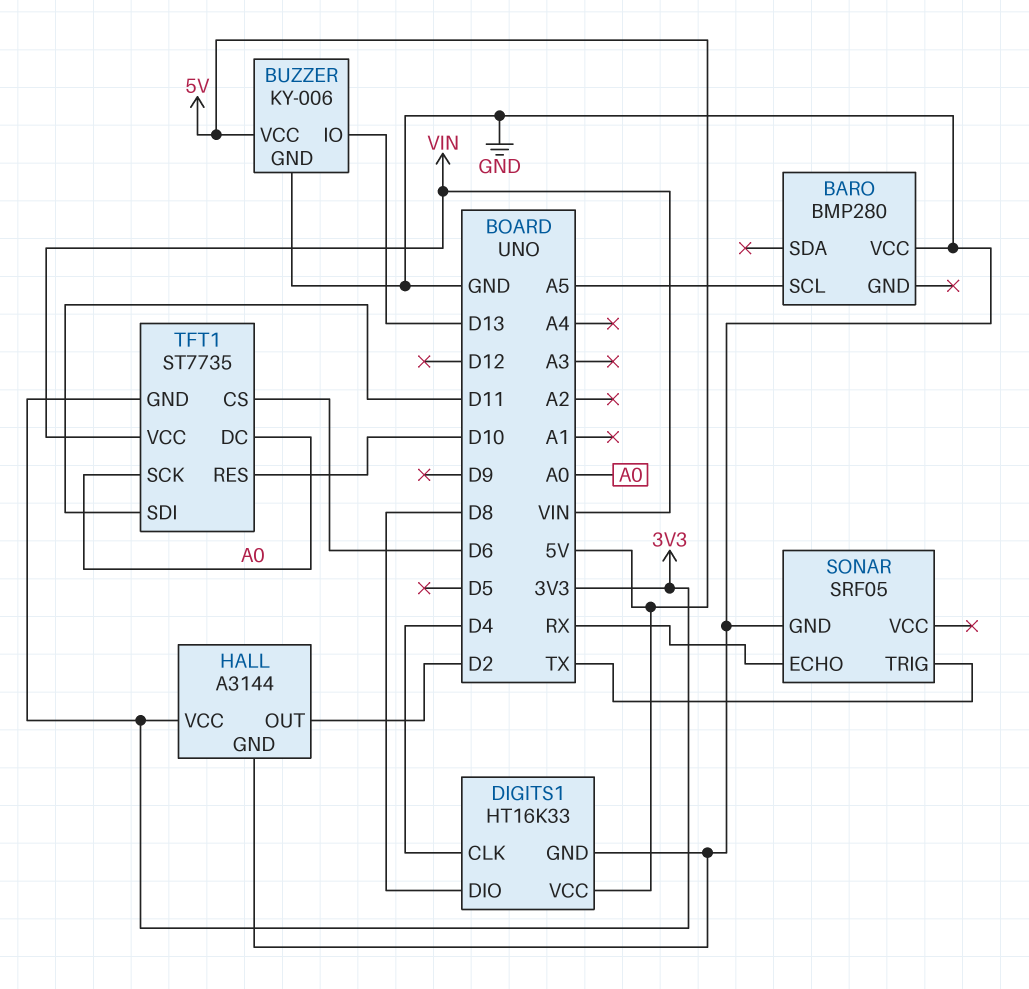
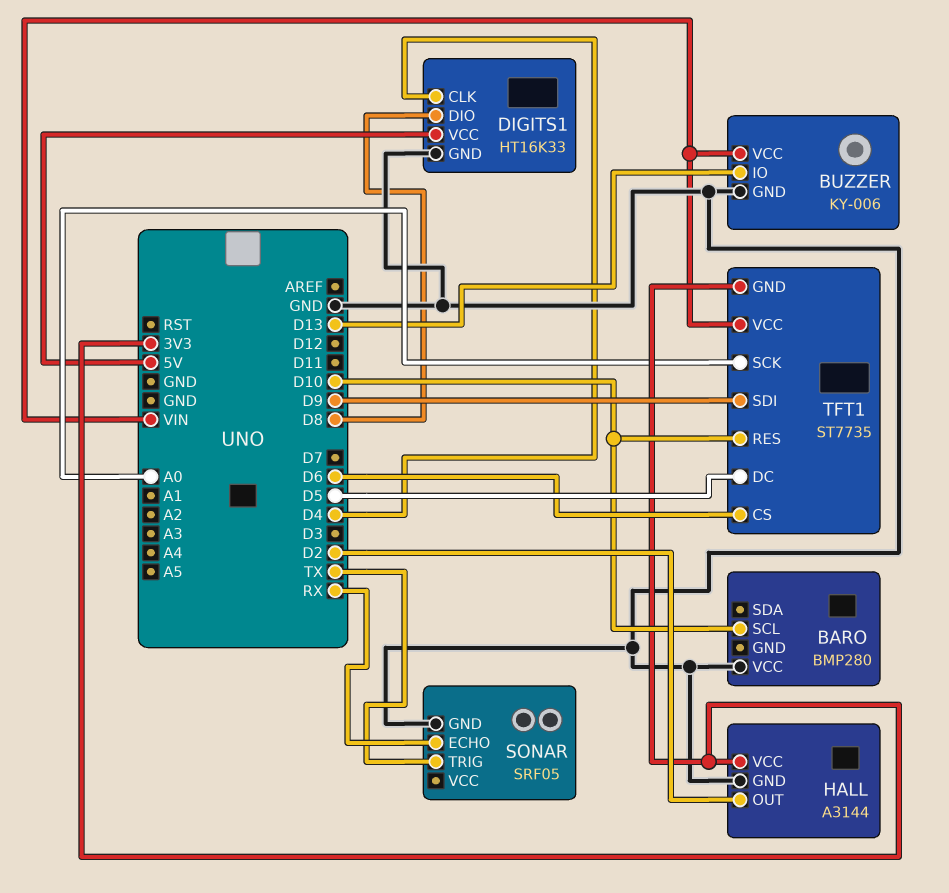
BARO pin SCL: A5 -> D10
BUZZER pin VCC: 5V -> VIN
TFT1 pin DC: A0 -> D5
TFT1 pin SDI: D11 -> D9

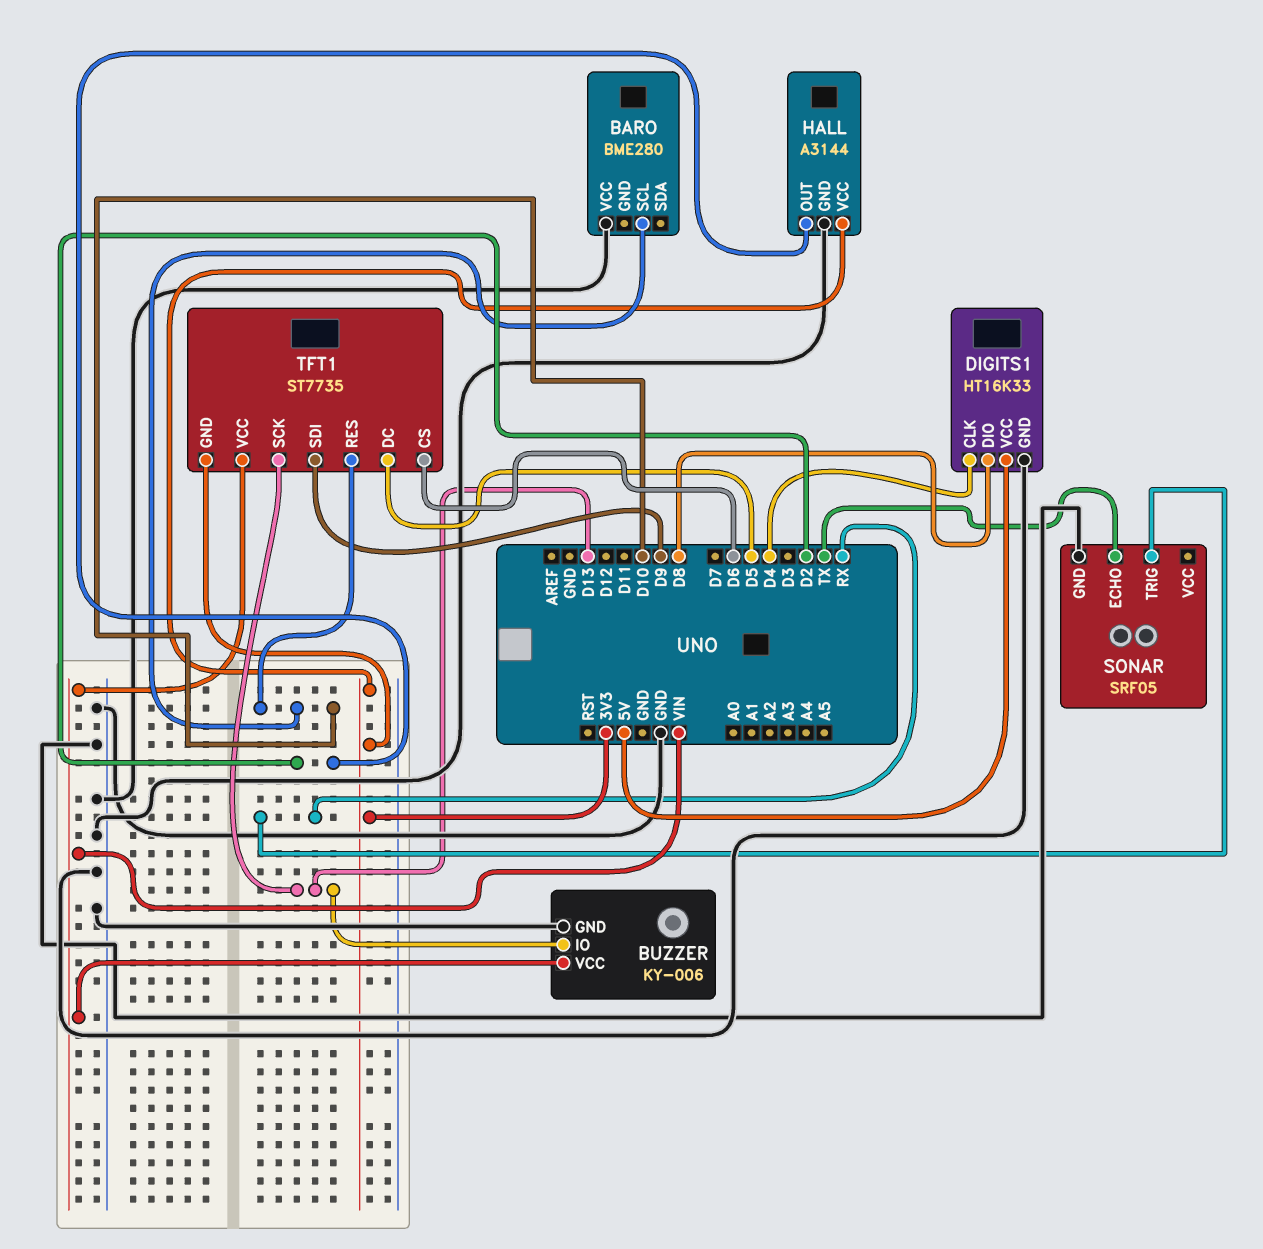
BARO: BMP280 -> BME280
SONAR pin ECHO: RX -> TX
SONAR pin TRIG: TX -> RX
TFT1 pin SCK: A0 -> D13

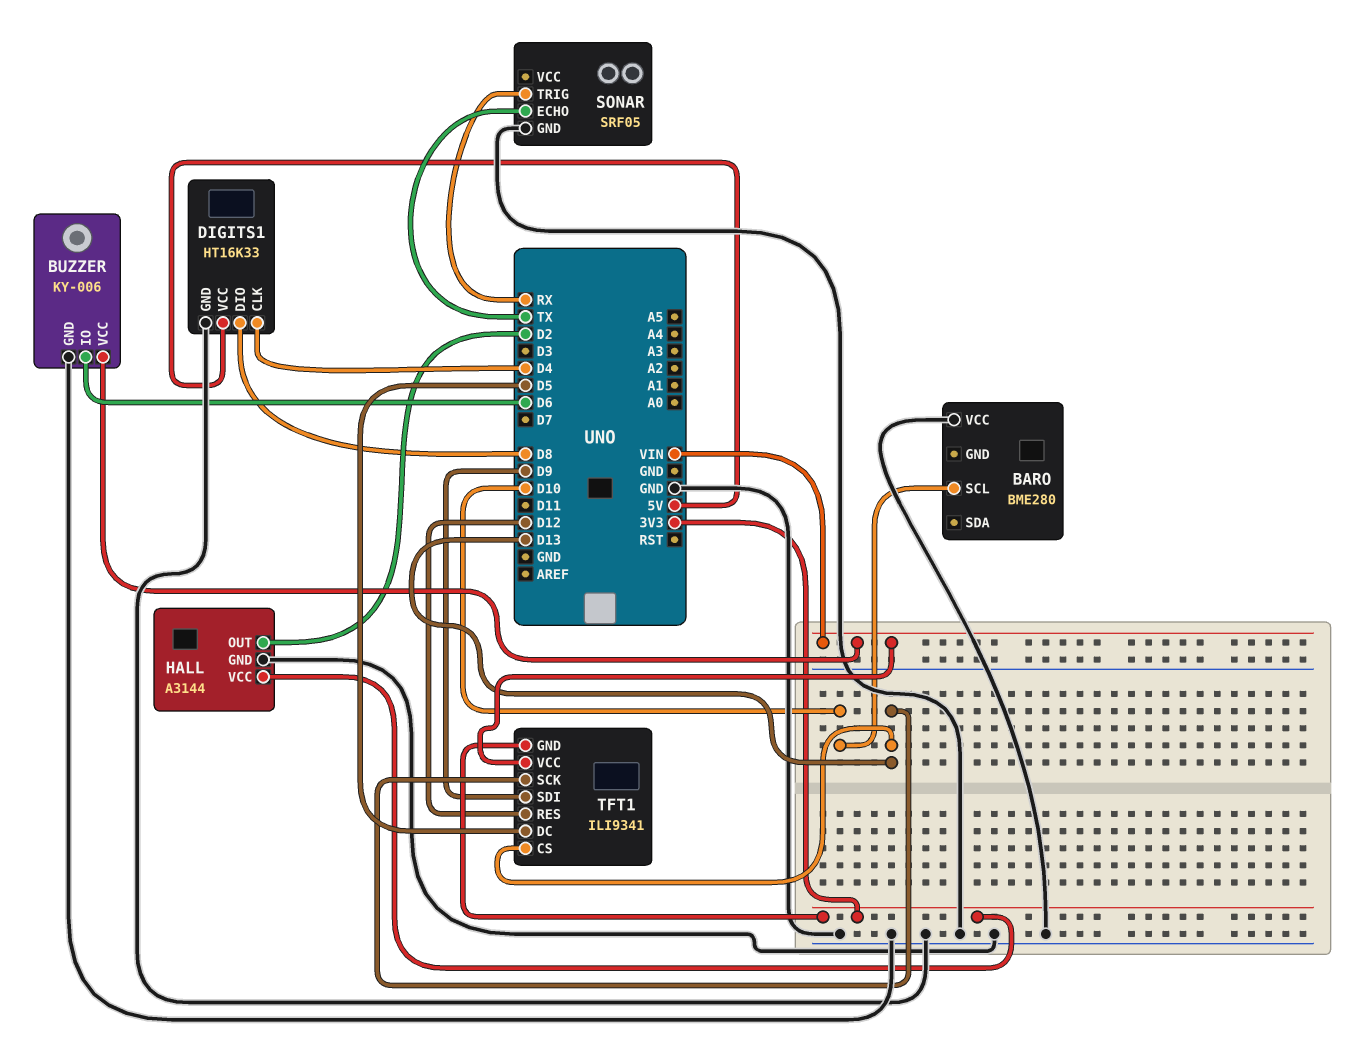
BUZZER pin IO: D13 -> D6
TFT1: ST7735 -> ILI9341
TFT1 pin CS: D6 -> D13
TFT1 pin RES: D10 -> D12

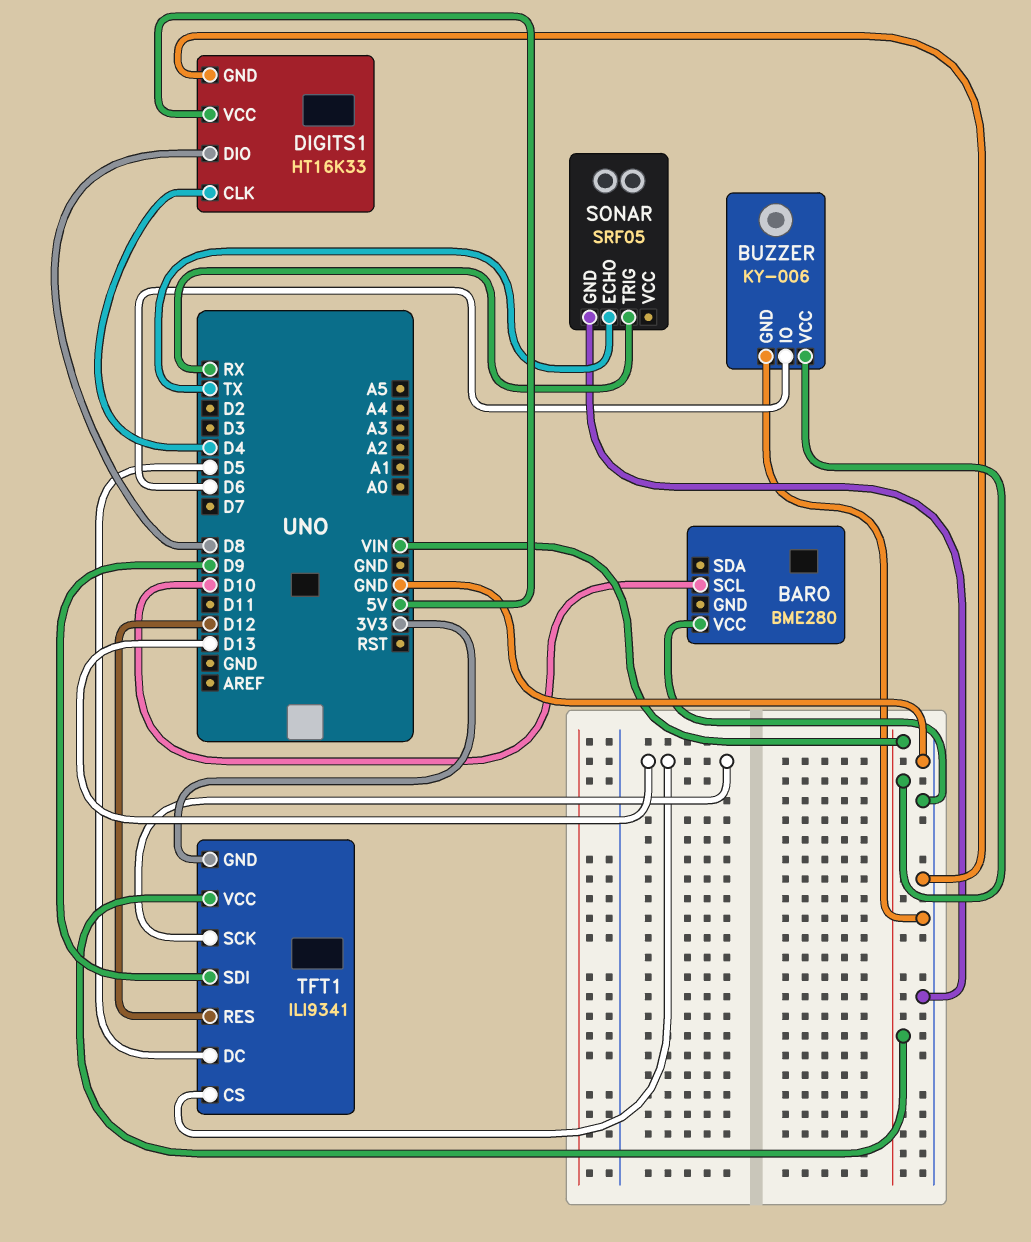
HALL: A3144 -> none
HALL pin GND: GND -> none
HALL pin OUT: D2 -> none
HALL pin VCC: 3V3 -> none

